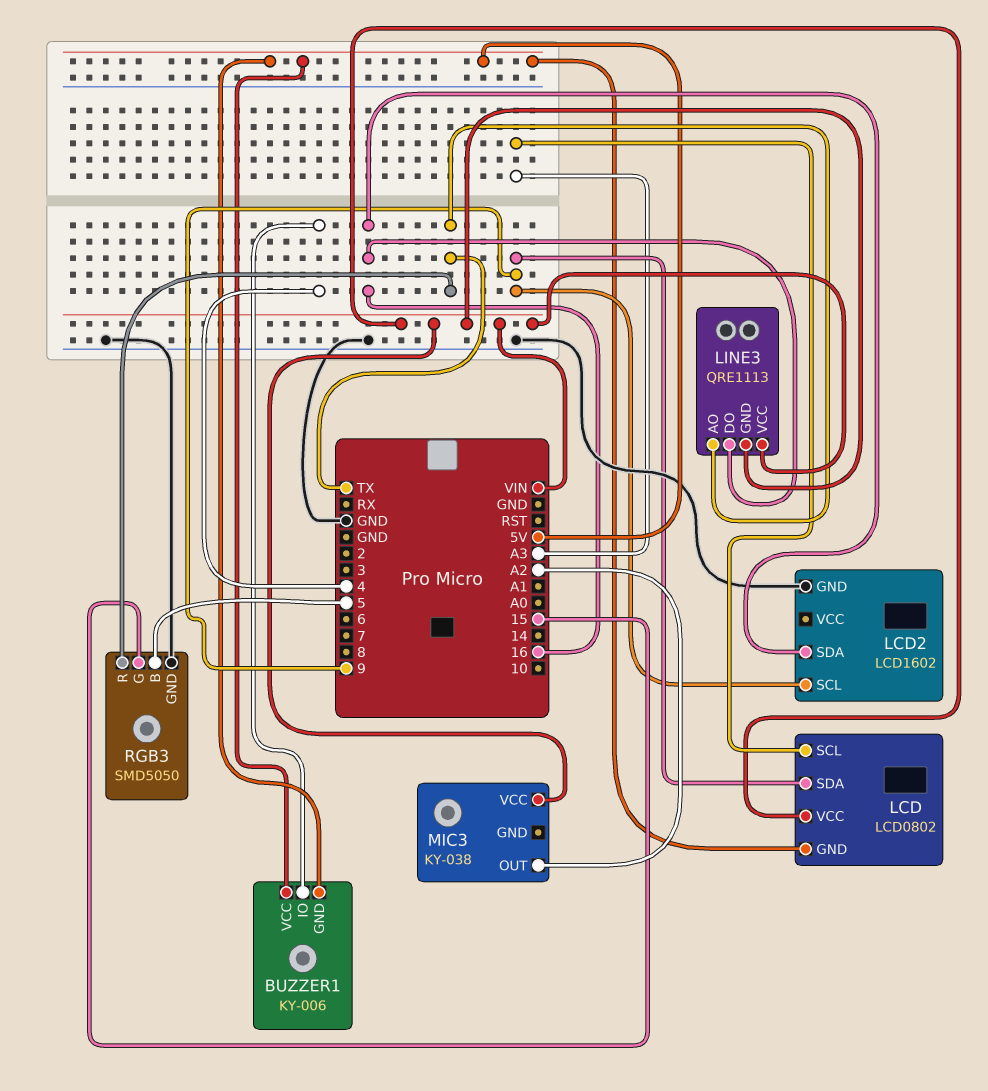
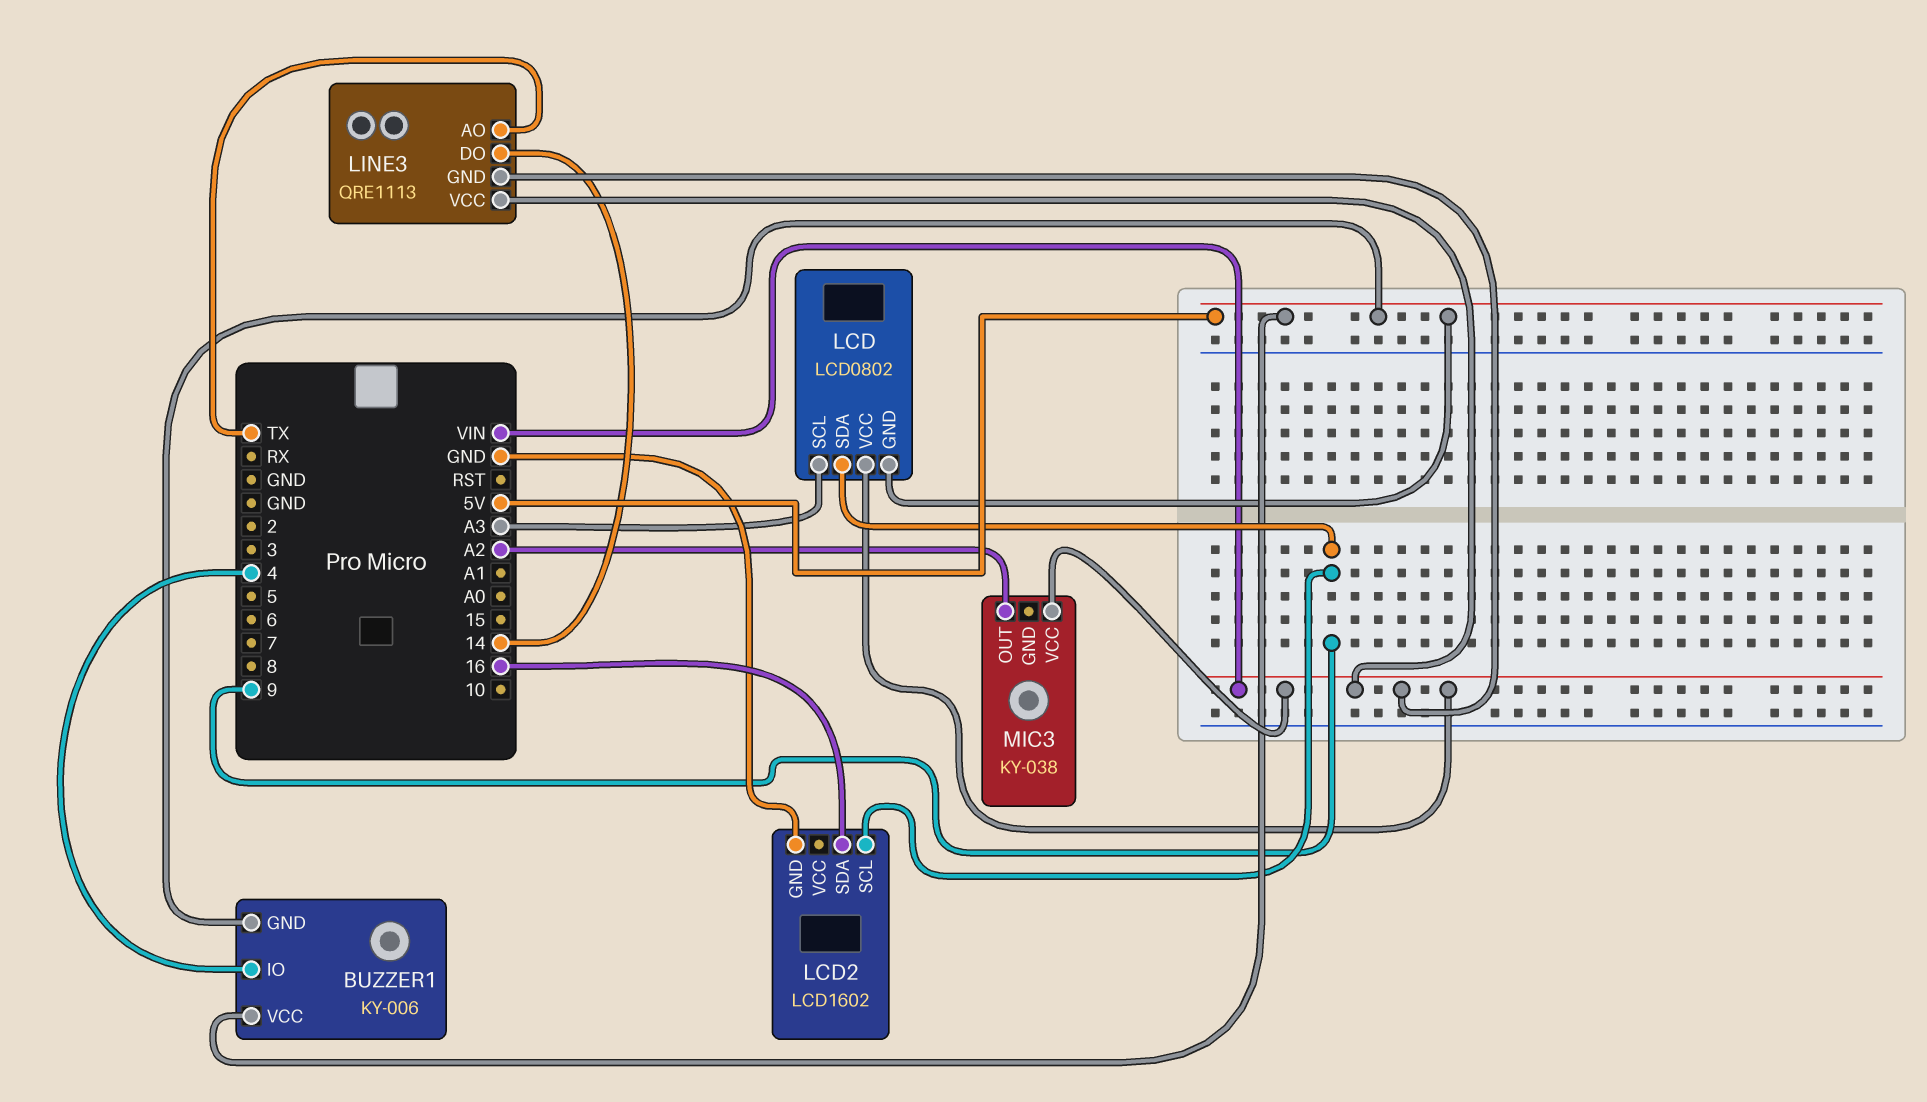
LINE3 pin DO: 16 -> 14
RGB3: SMD5050 -> none
RGB3 pin B: 5 -> none
RGB3 pin G: 15 -> none
RGB3 pin GND: GND -> none
RGB3 pin R: TX -> none

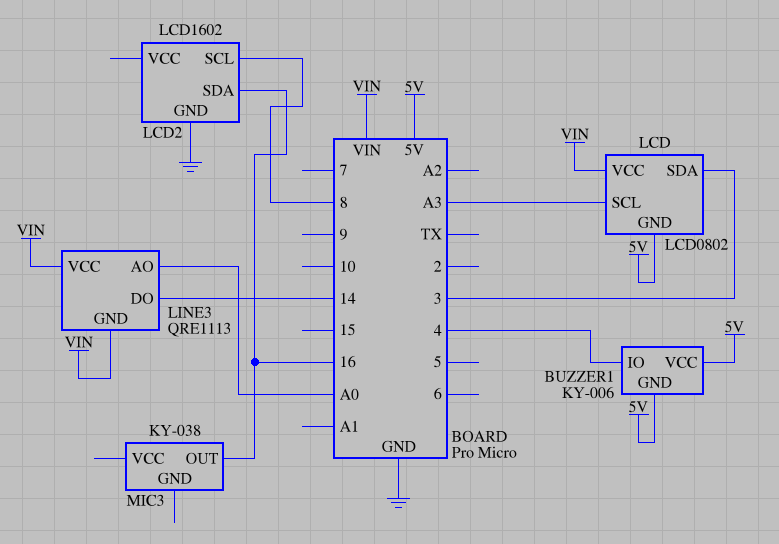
LCD pin SDA: 9 -> 3
LCD2 pin SCL: 9 -> 8
LINE3 pin AO: TX -> A0
MIC3 pin OUT: A2 -> 16
MIC3 pin VCC: VIN -> none

